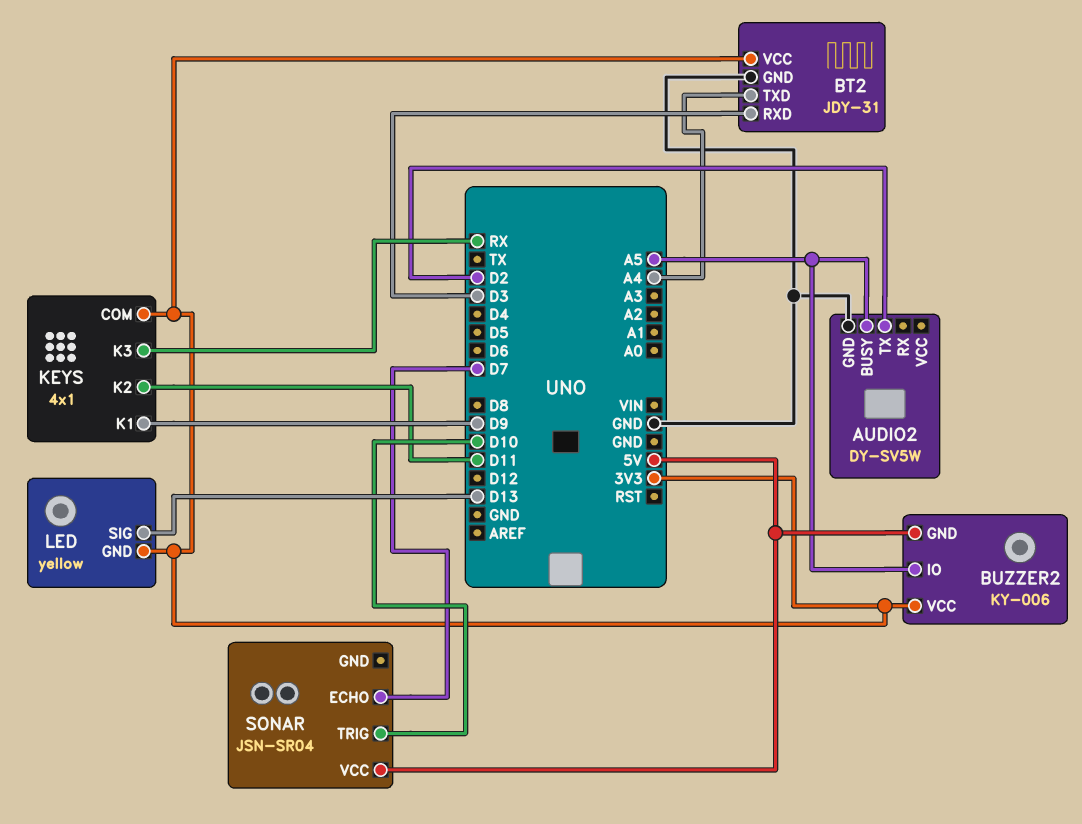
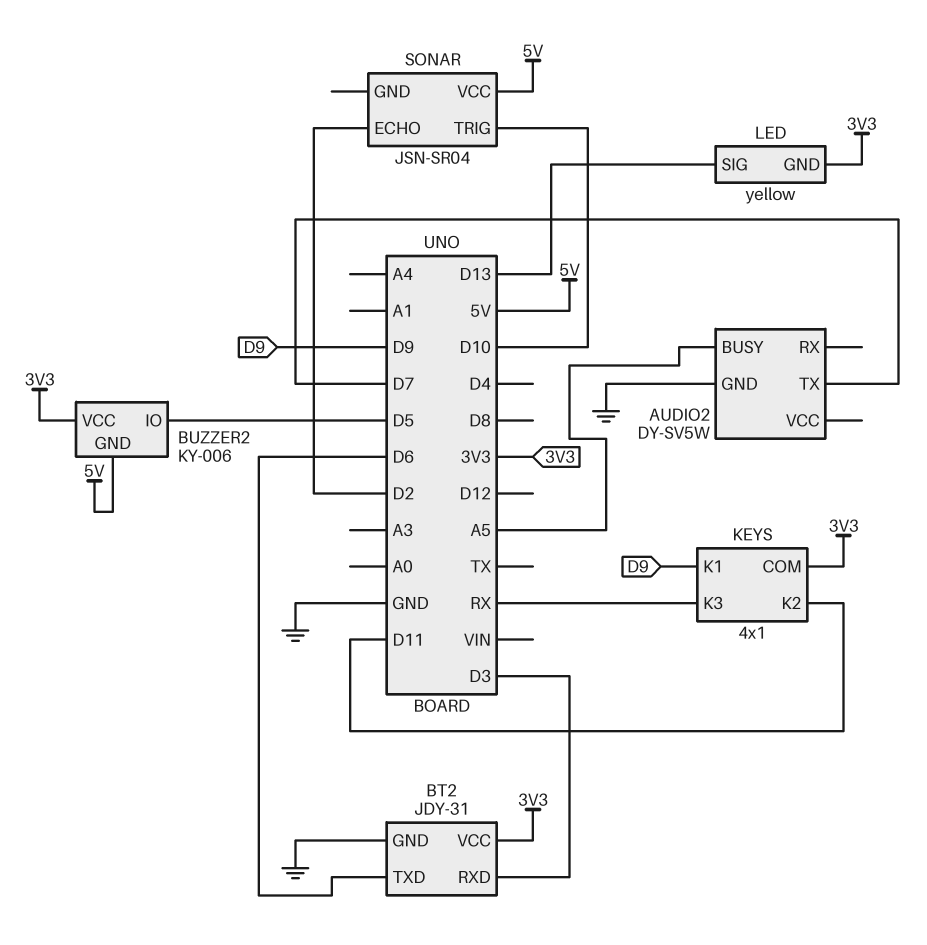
AUDIO2 pin TX: D2 -> D7
BT2 pin TXD: A4 -> D6
BUZZER2 pin IO: A5 -> D5
SONAR pin ECHO: D7 -> D2

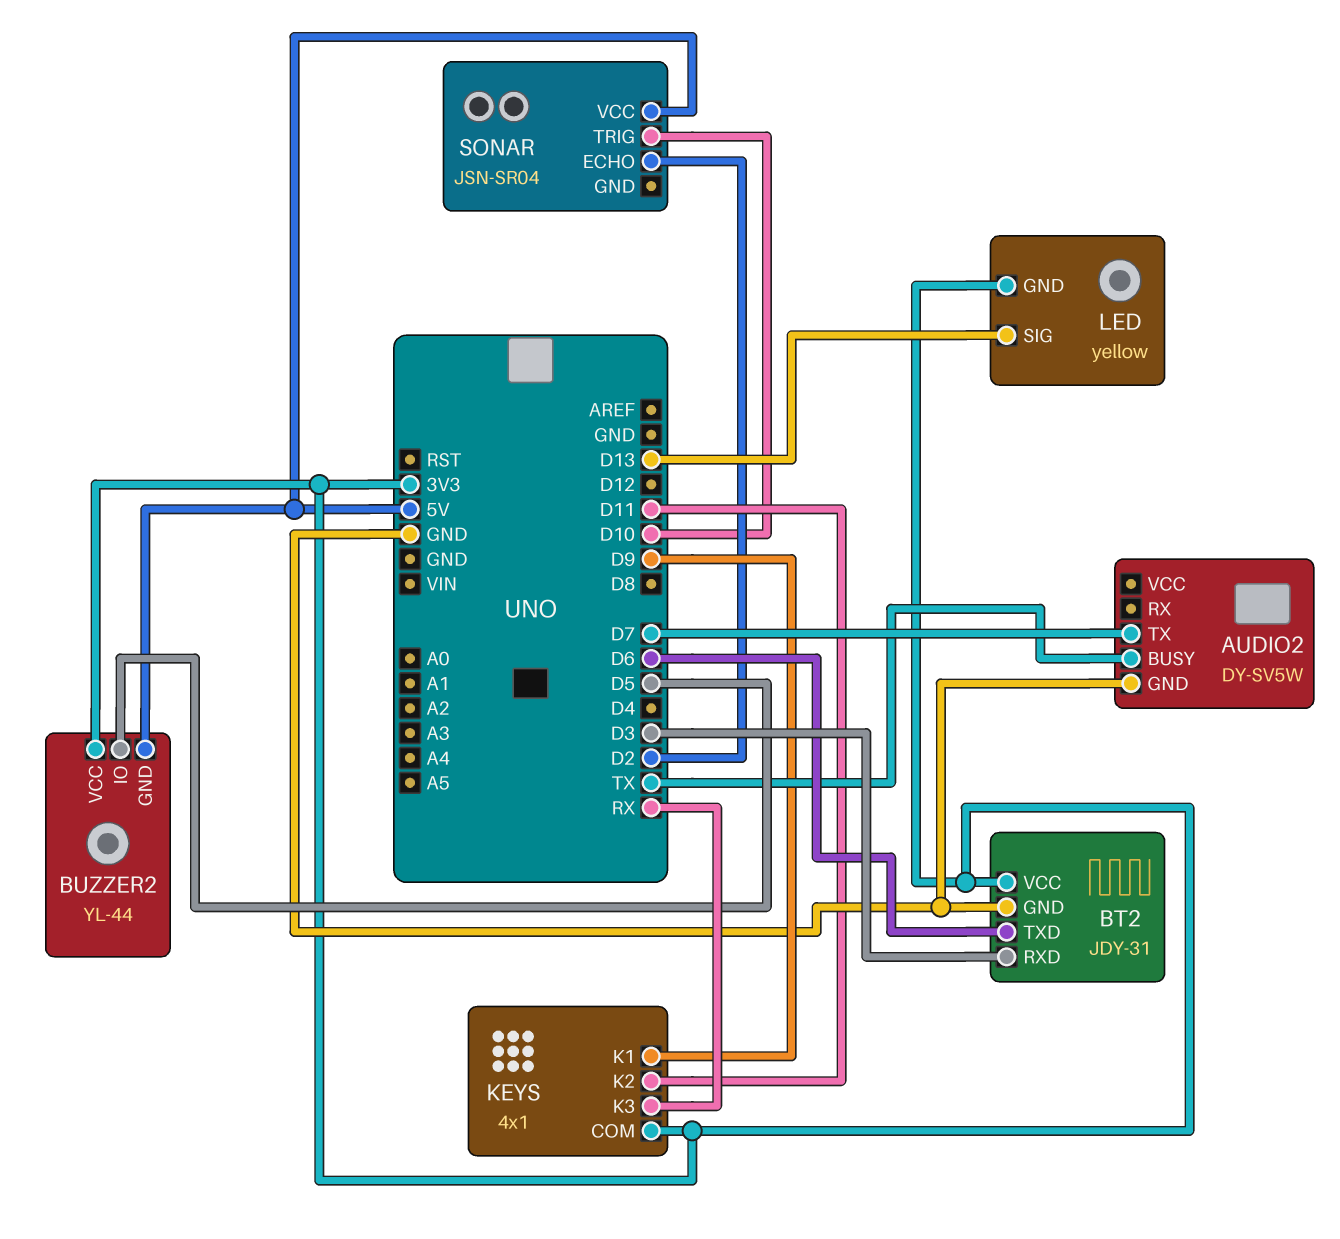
AUDIO2 pin BUSY: A5 -> TX
BUZZER2: KY-006 -> YL-44

